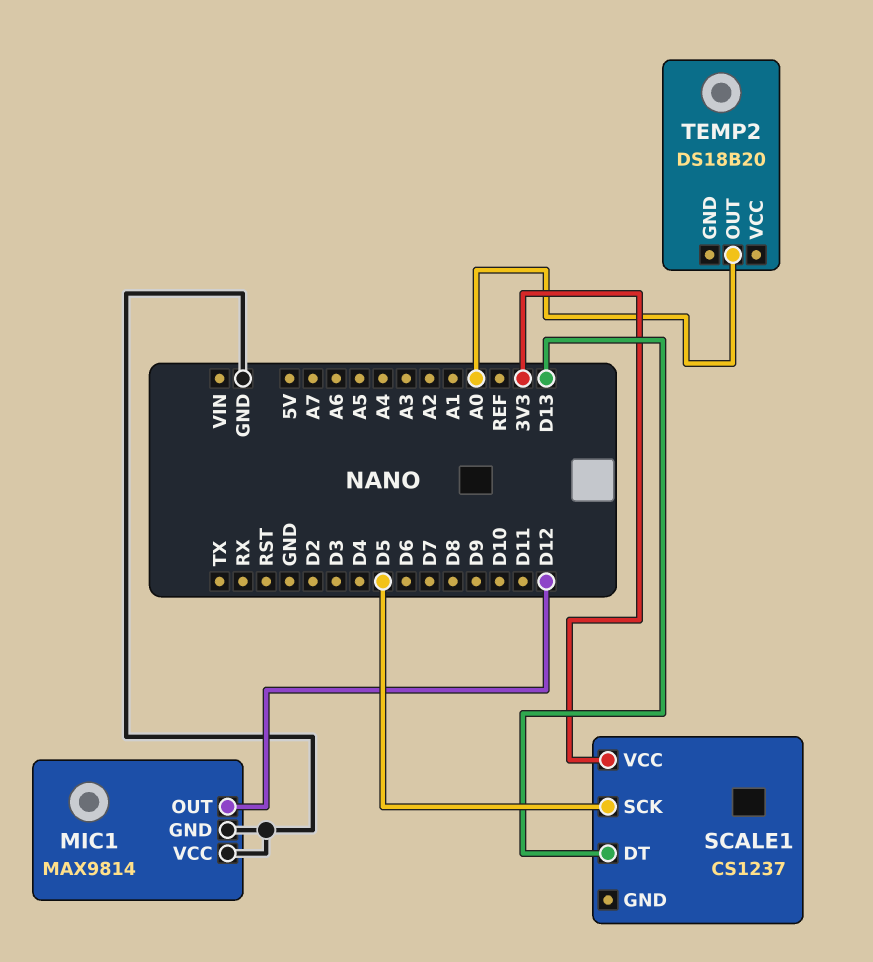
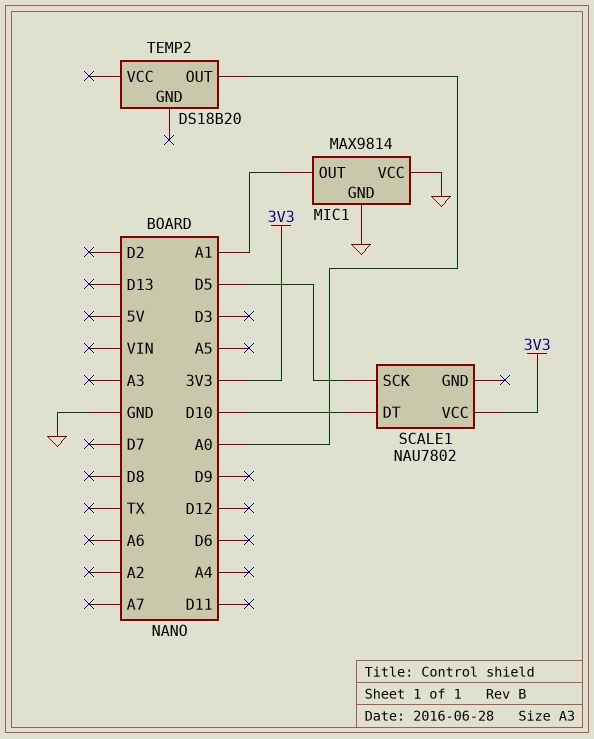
MIC1 pin OUT: D12 -> A1
SCALE1: CS1237 -> NAU7802
SCALE1 pin DT: D13 -> D10

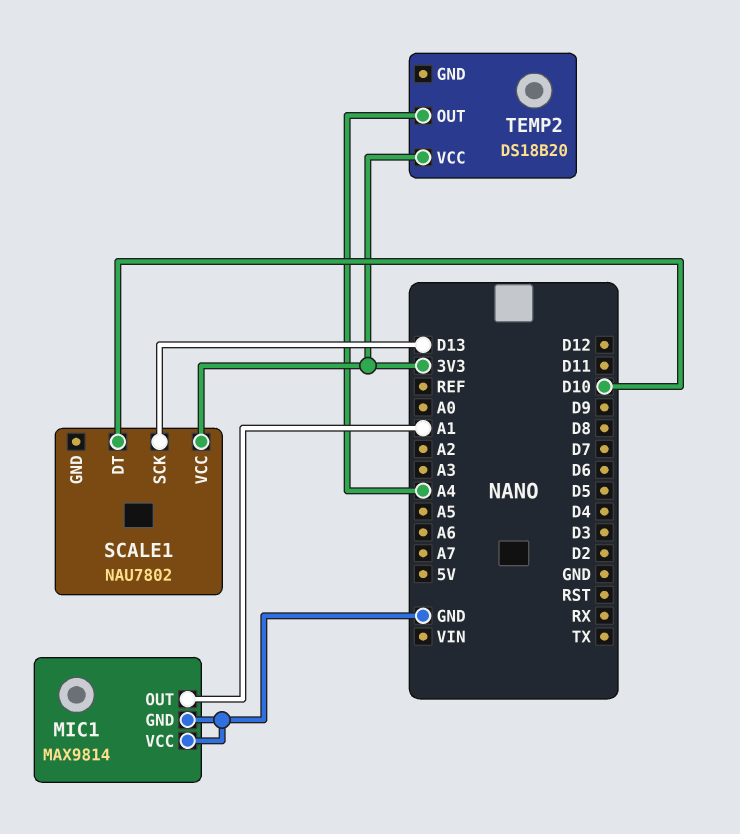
SCALE1 pin SCK: D5 -> D13
TEMP2 pin OUT: A0 -> A4
TEMP2 pin VCC: none -> 3V3

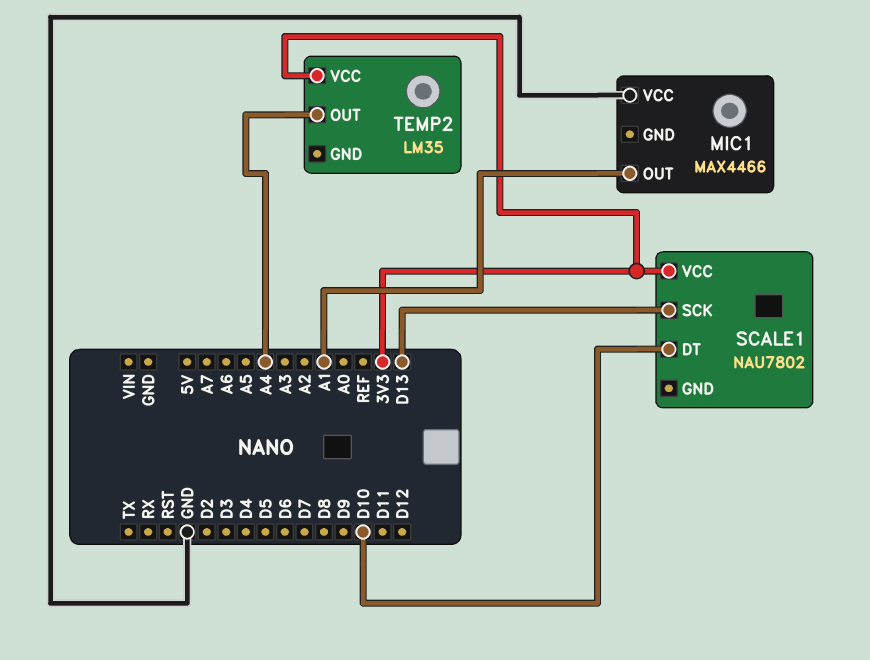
MIC1: MAX9814 -> MAX4466
MIC1 pin GND: GND -> none
TEMP2: DS18B20 -> LM35

